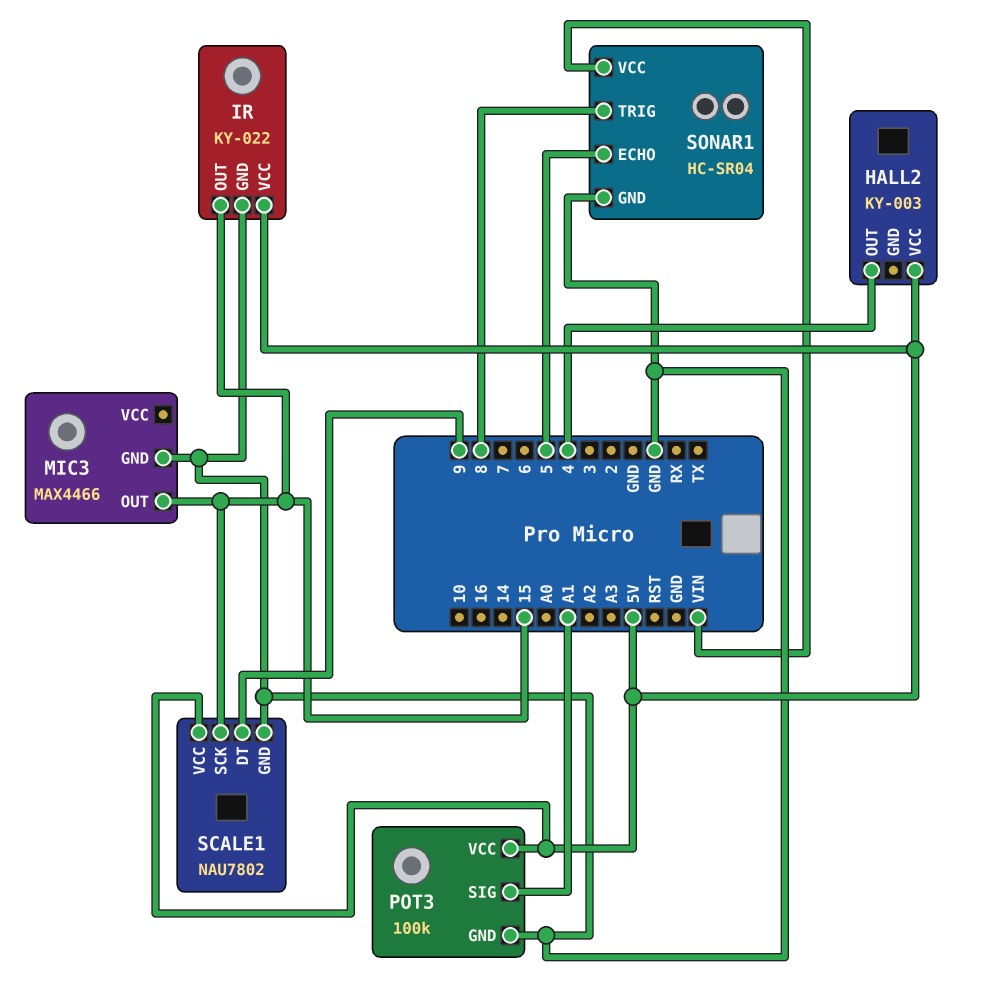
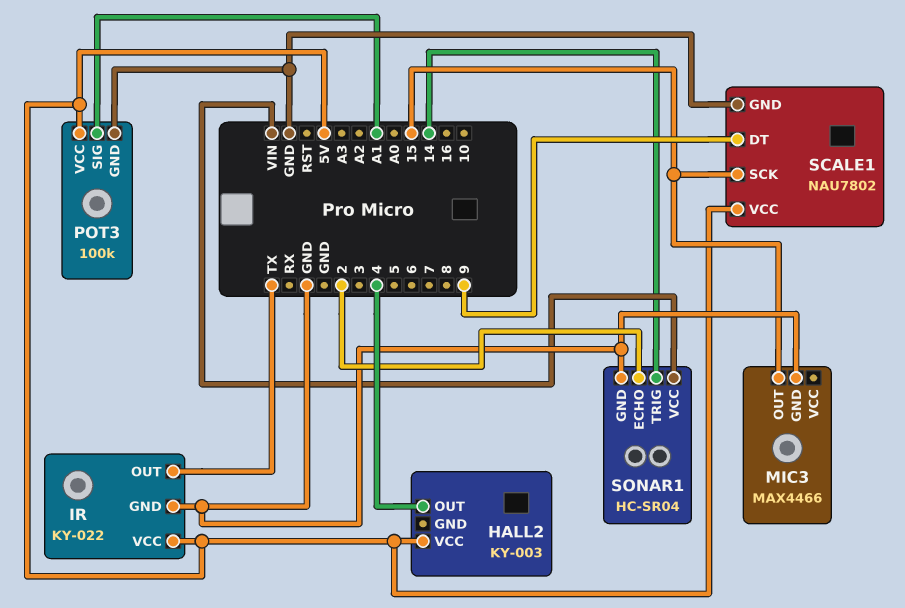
IR pin OUT: 15 -> TX
SONAR1 pin ECHO: 5 -> 2
SONAR1 pin TRIG: 8 -> 14

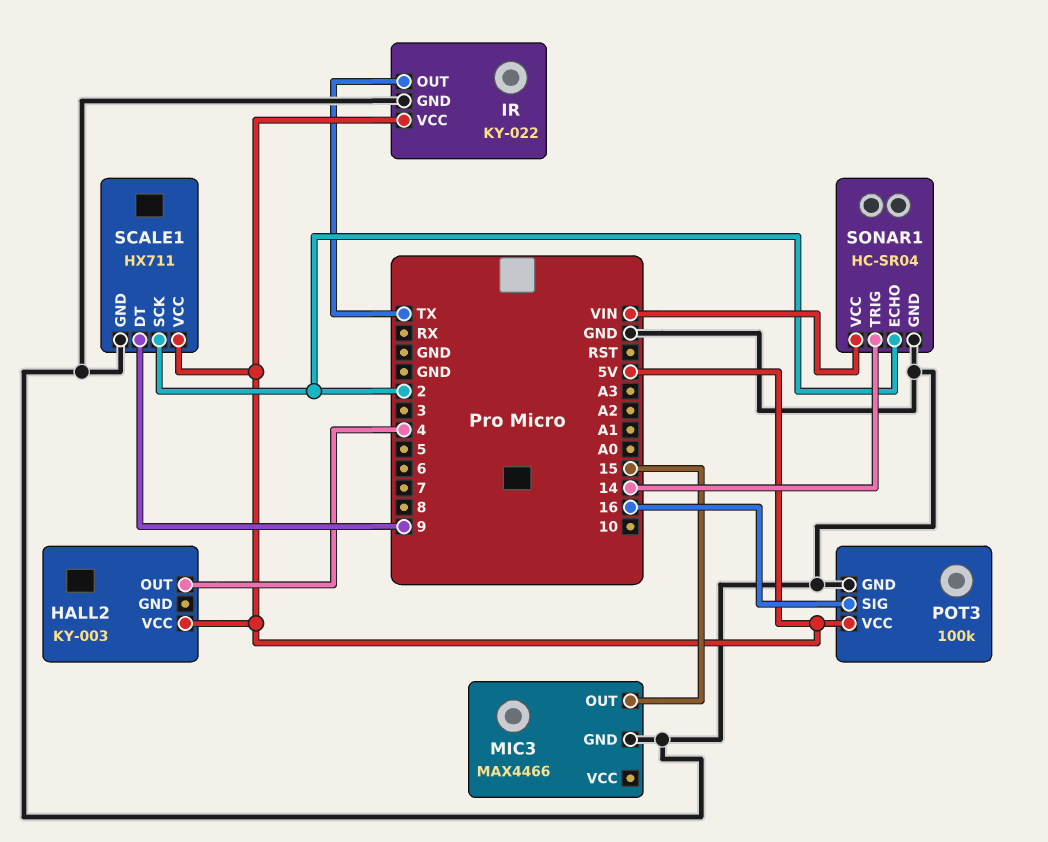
POT3 pin SIG: A1 -> 16
SCALE1: NAU7802 -> HX711
SCALE1 pin SCK: 15 -> 2

